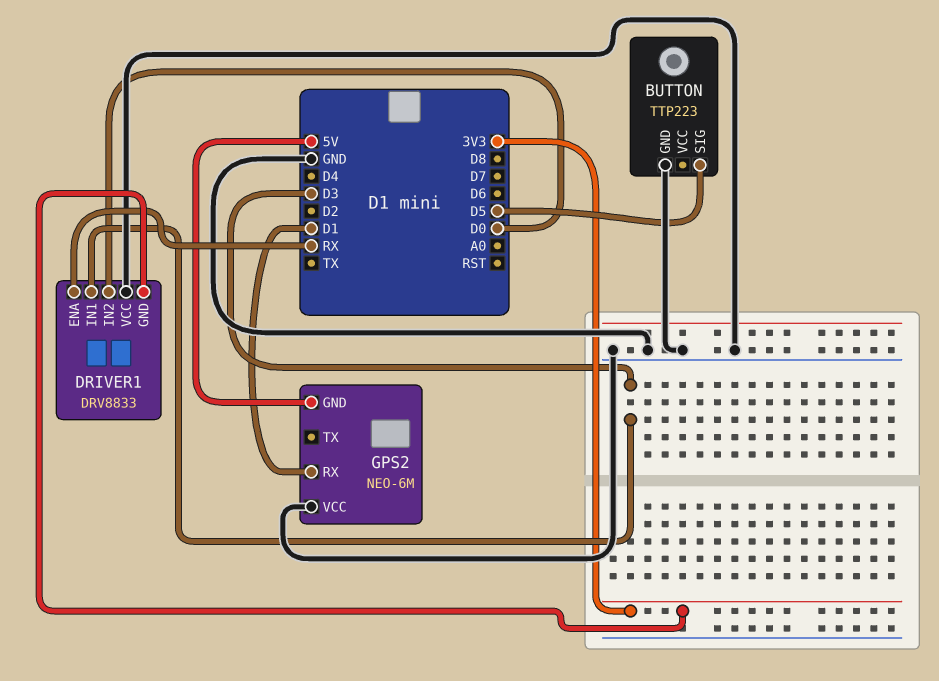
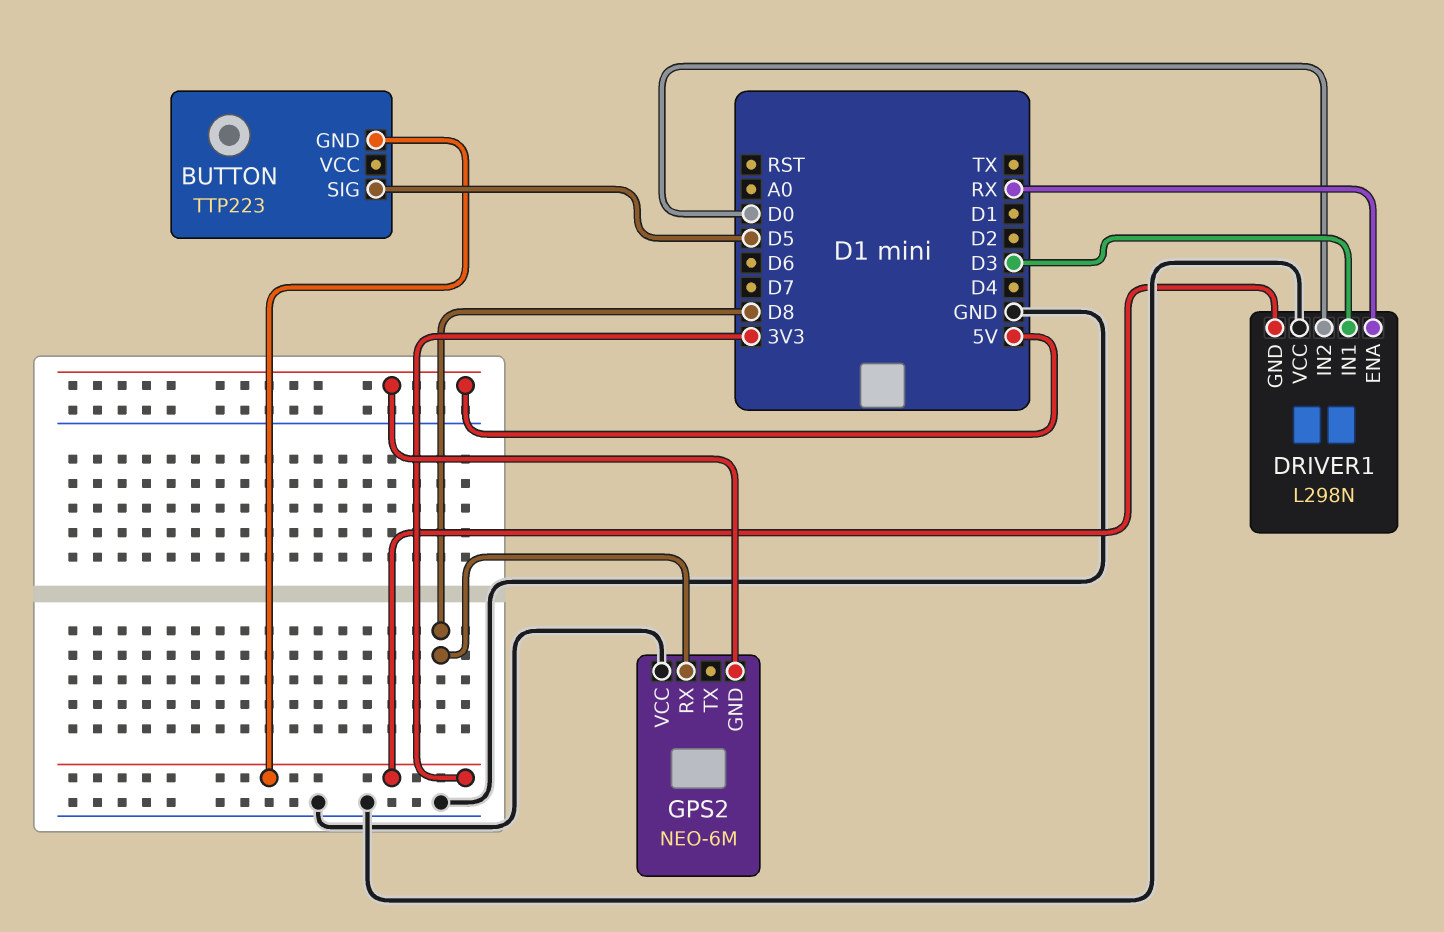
BUTTON pin GND: GND -> 3V3
DRIVER1: DRV8833 -> L298N
GPS2 pin RX: D1 -> D8

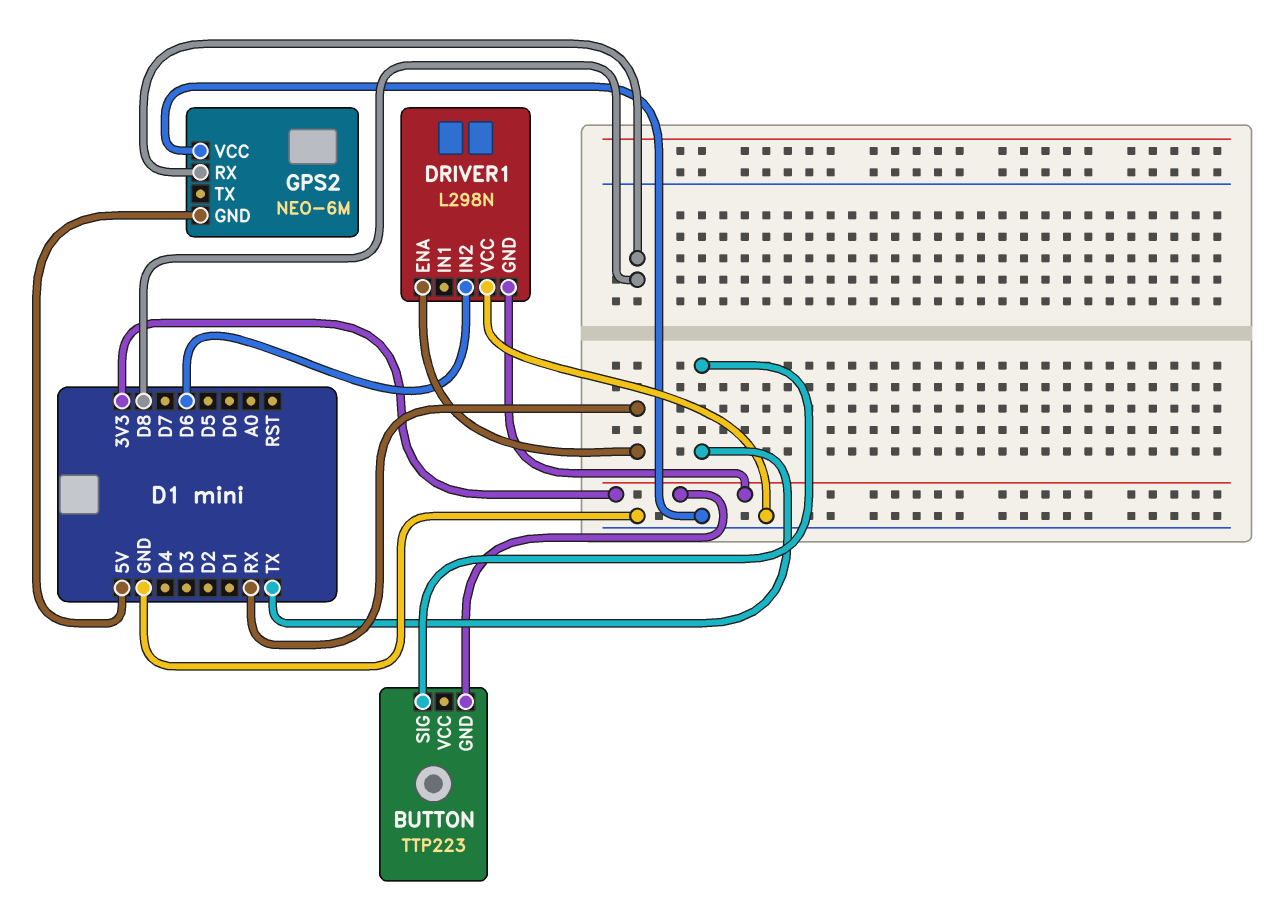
BUTTON pin SIG: D5 -> TX
DRIVER1 pin IN1: D3 -> none
DRIVER1 pin IN2: D0 -> D6

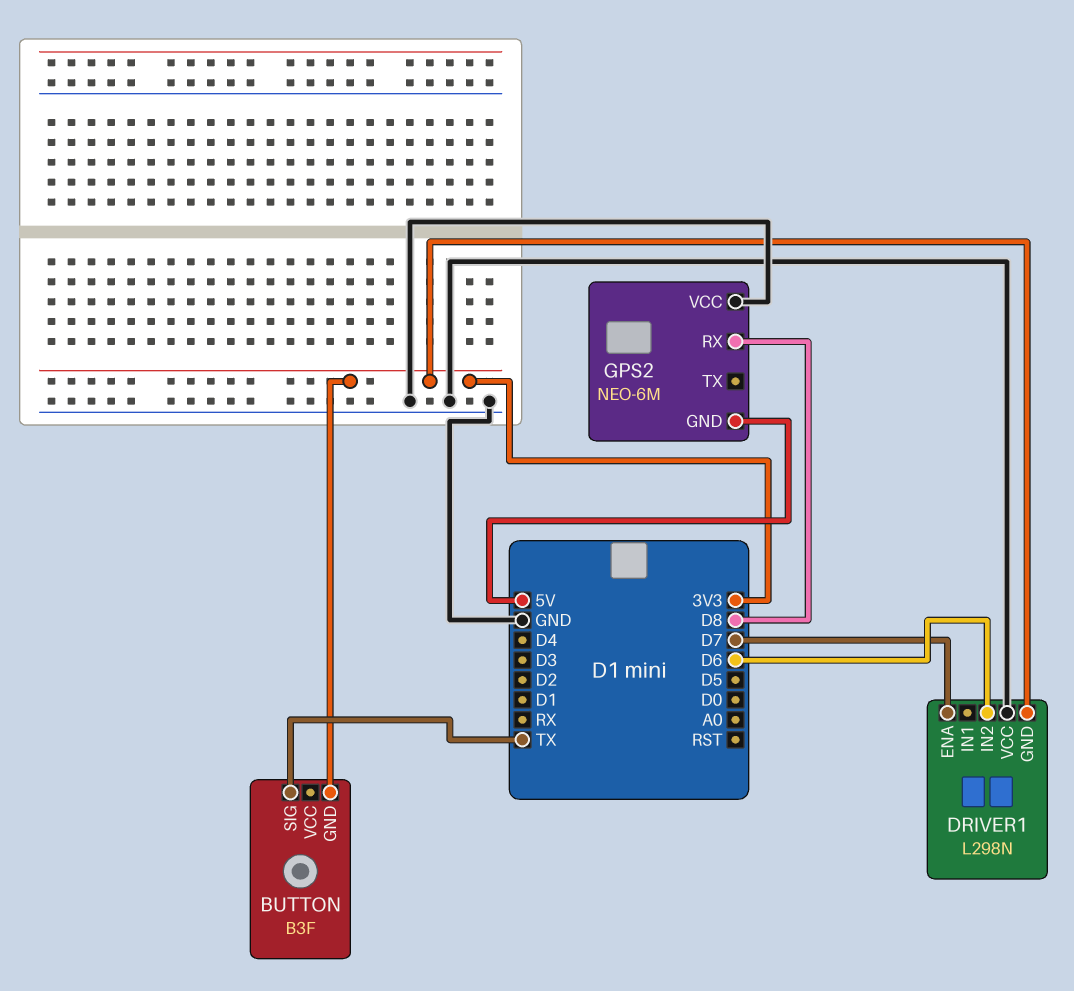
BUTTON: TTP223 -> B3F
DRIVER1 pin ENA: RX -> D7

